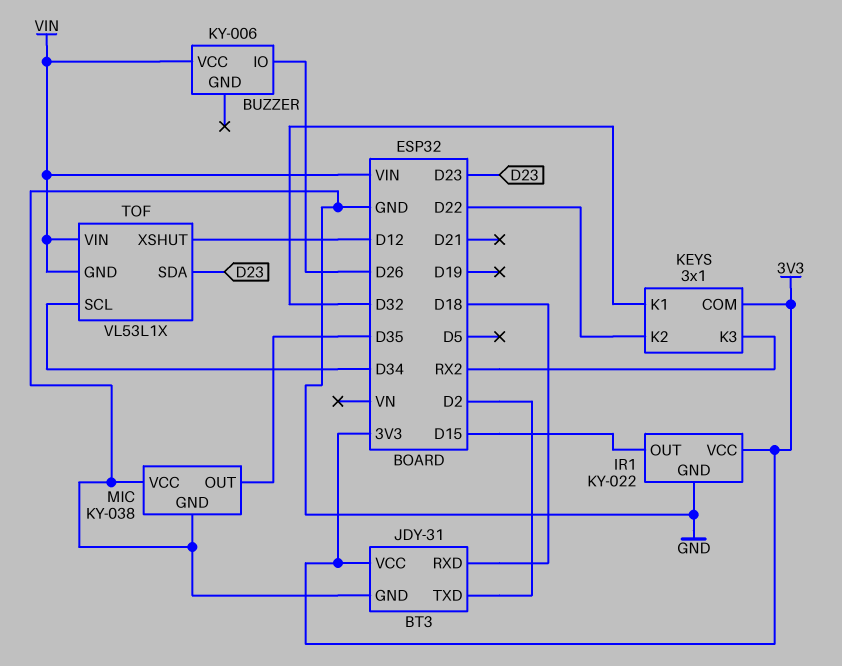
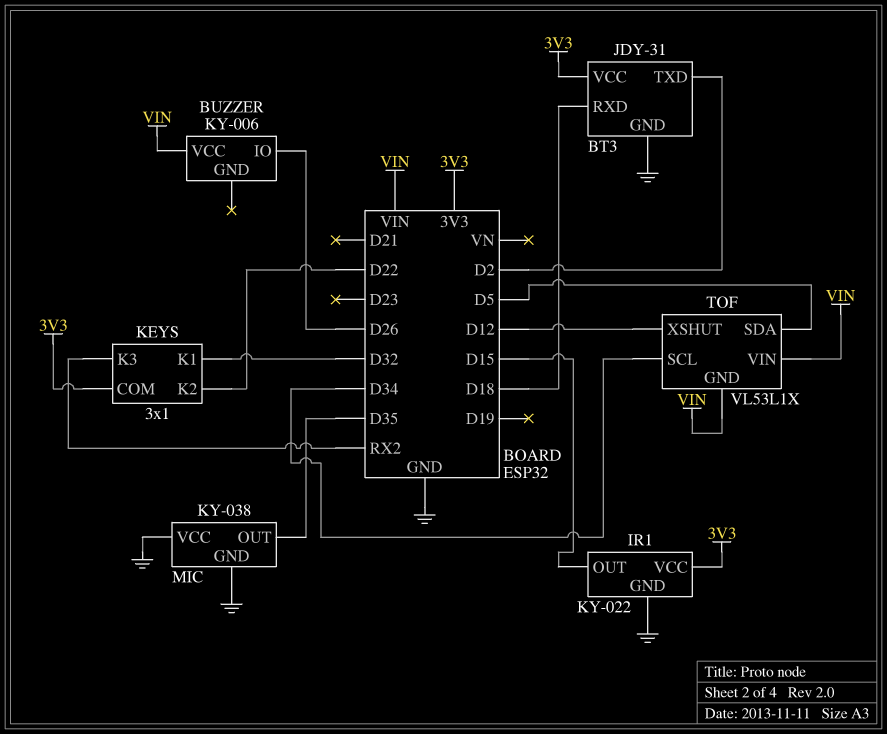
TOF pin SDA: D23 -> D5

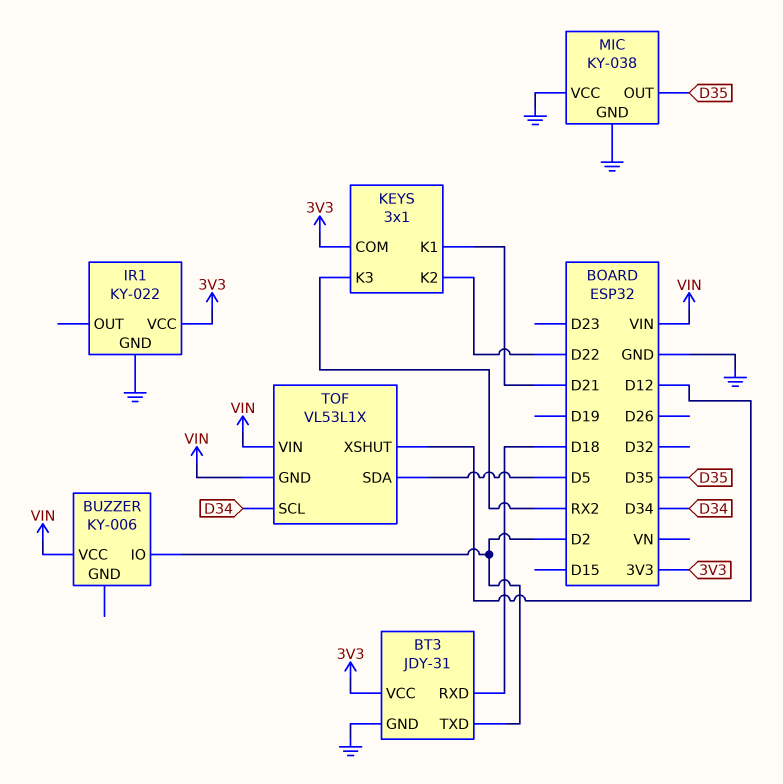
BUZZER pin IO: D26 -> D2
IR1 pin OUT: D15 -> none
KEYS pin K1: D32 -> D21

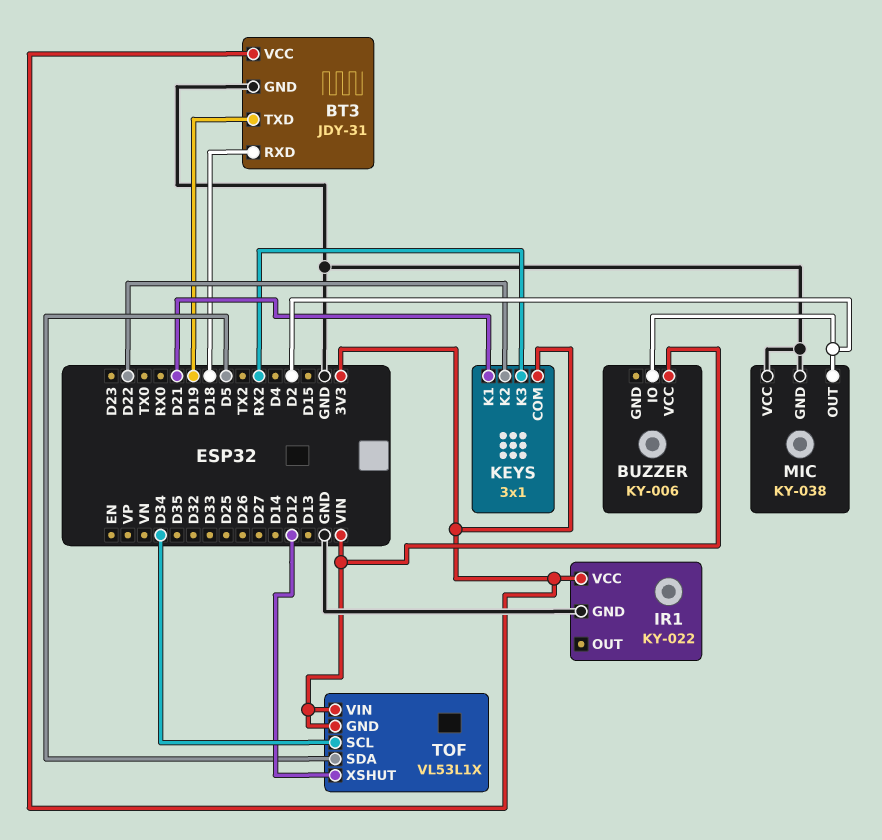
BT3 pin TXD: D2 -> D19
MIC pin OUT: D35 -> D2

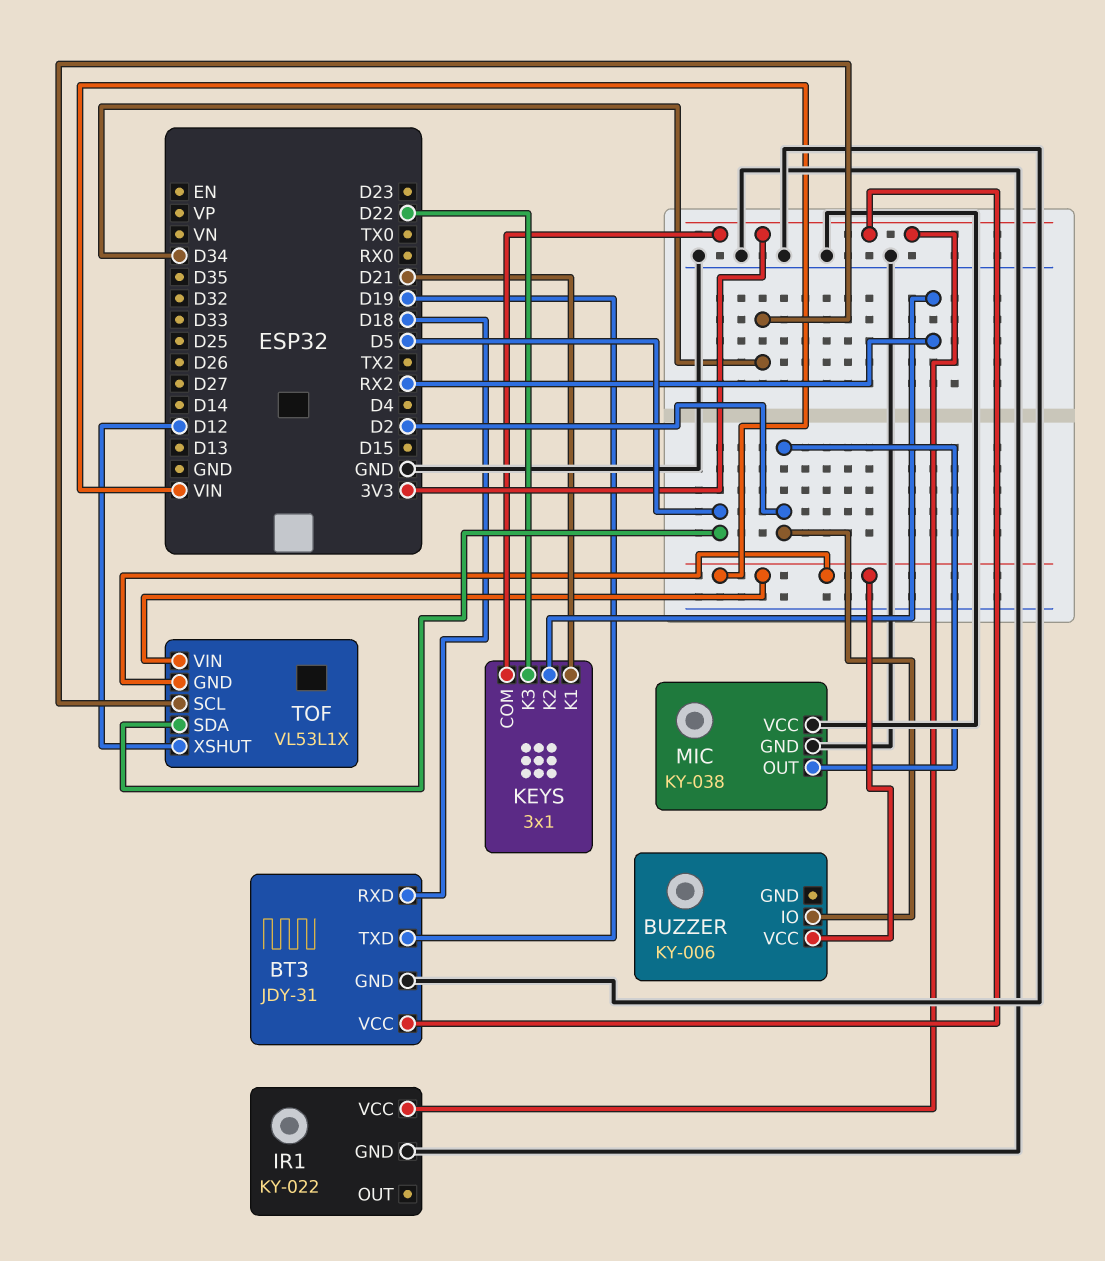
KEYS pin K2: D22 -> RX2
KEYS pin K3: RX2 -> D22

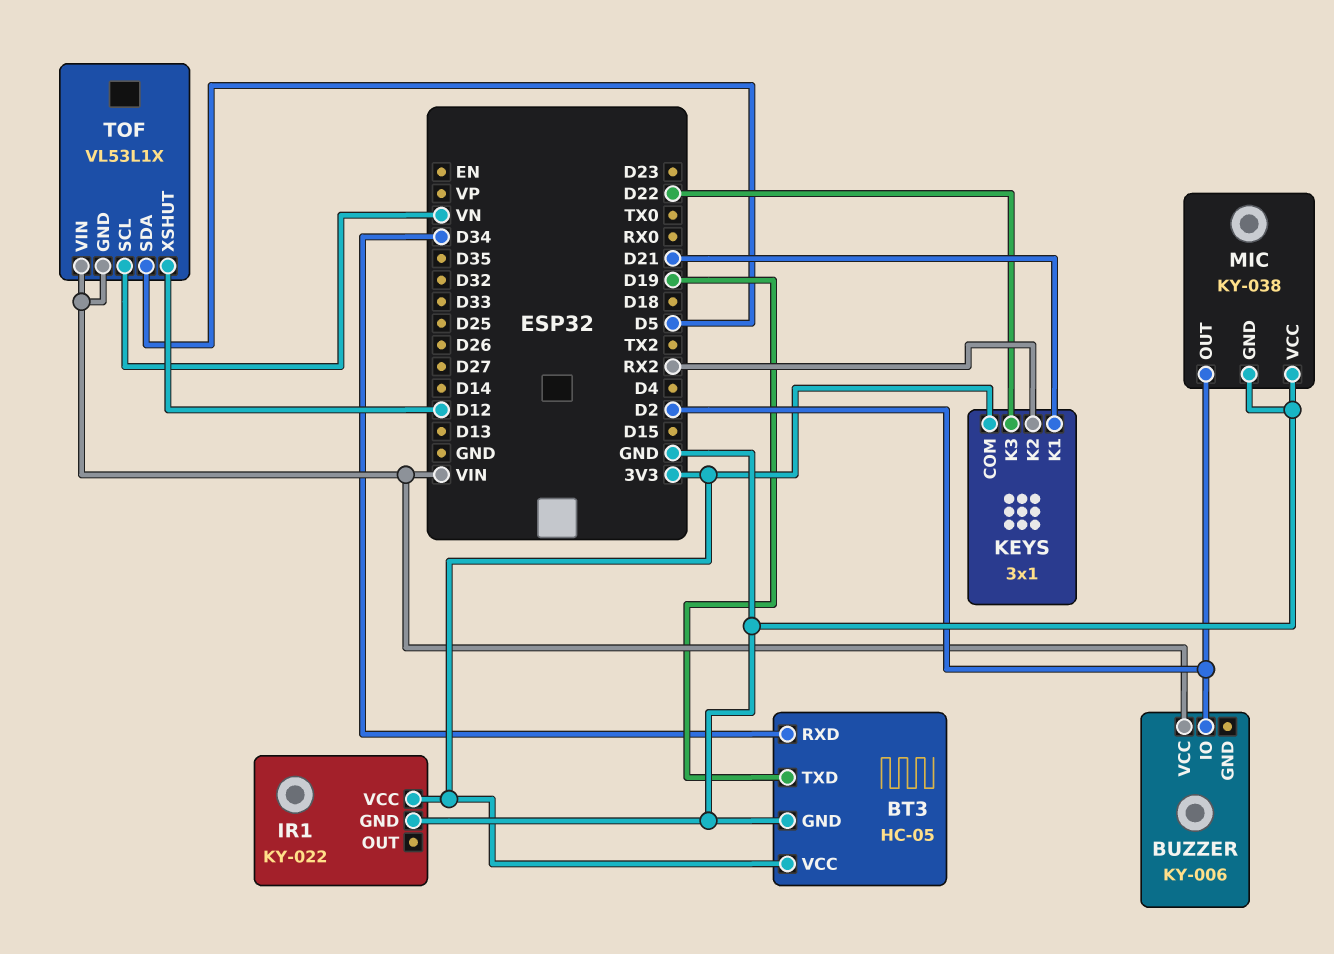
BT3: JDY-31 -> HC-05
BT3 pin RXD: D18 -> D34
TOF pin SCL: D34 -> VN

